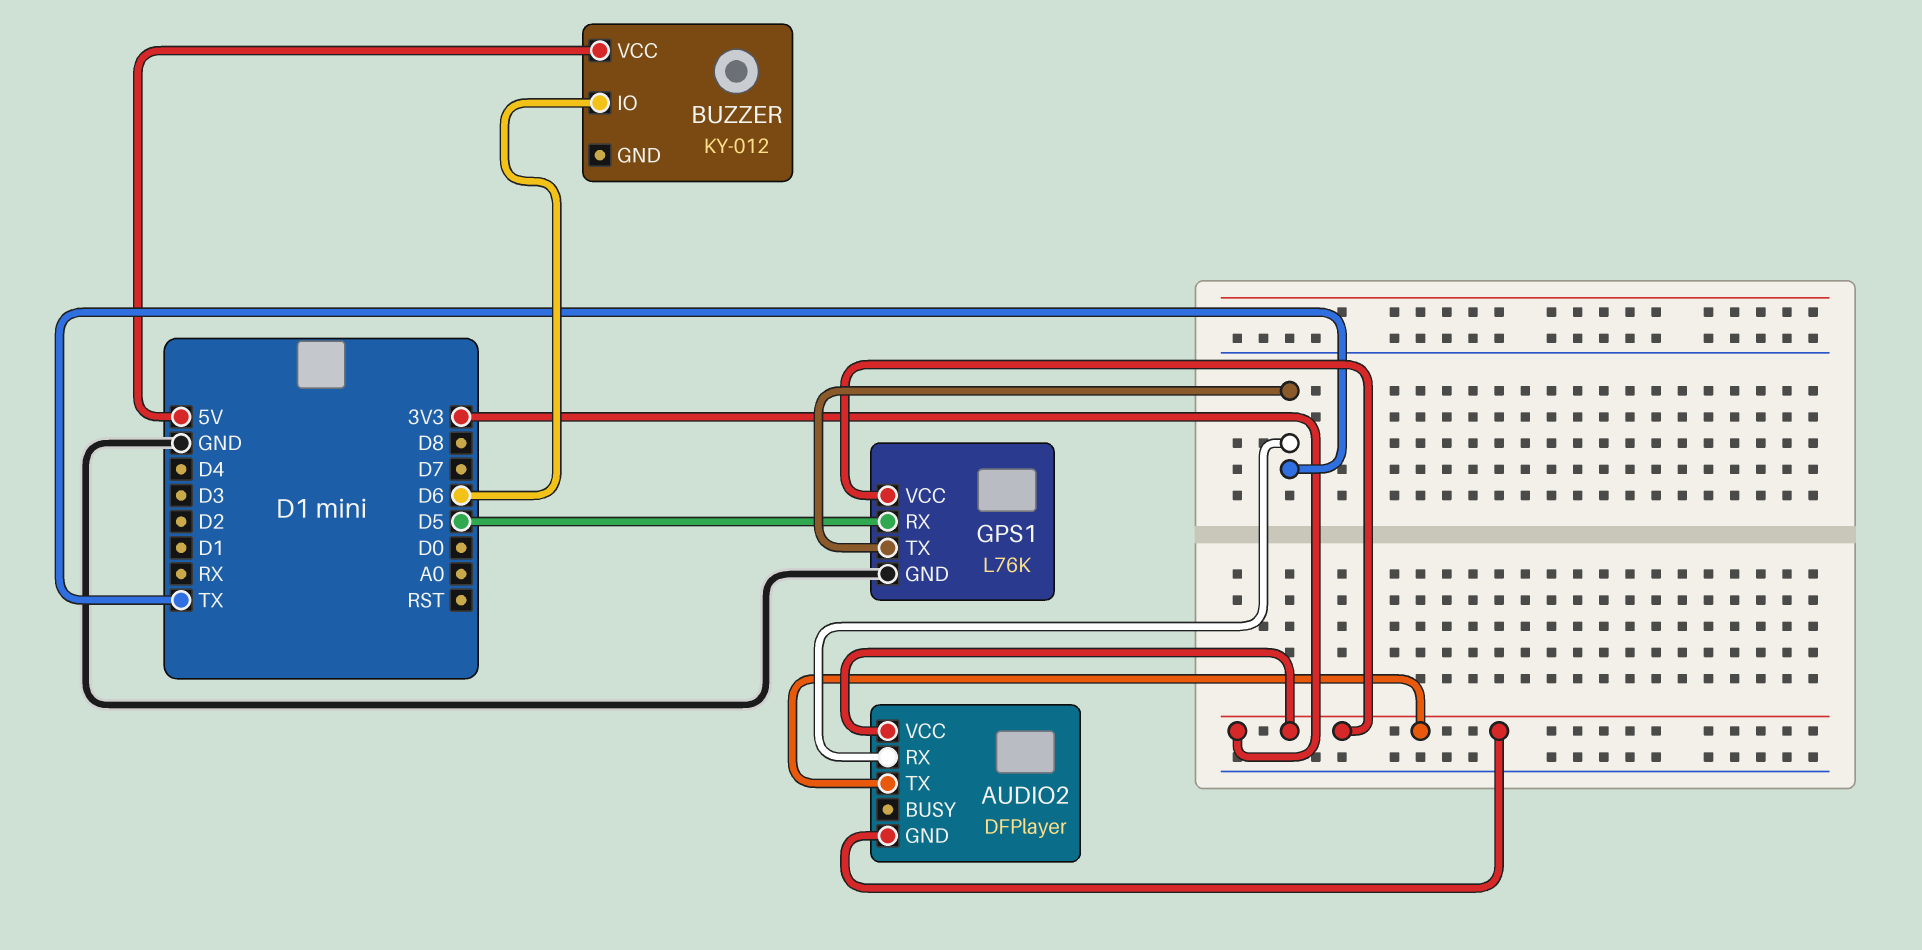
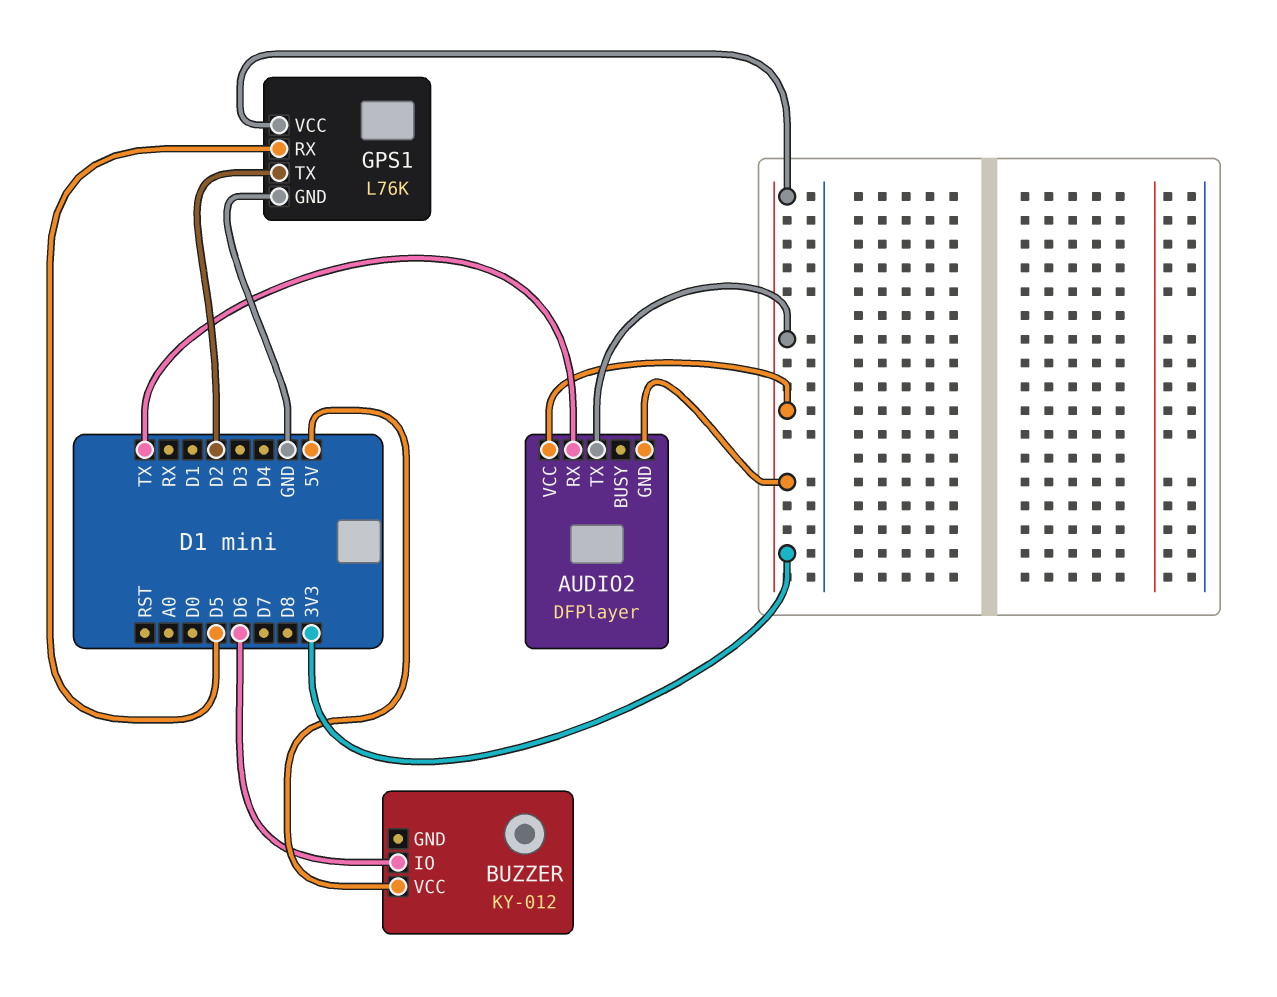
GPS1 pin TX: TX -> D2

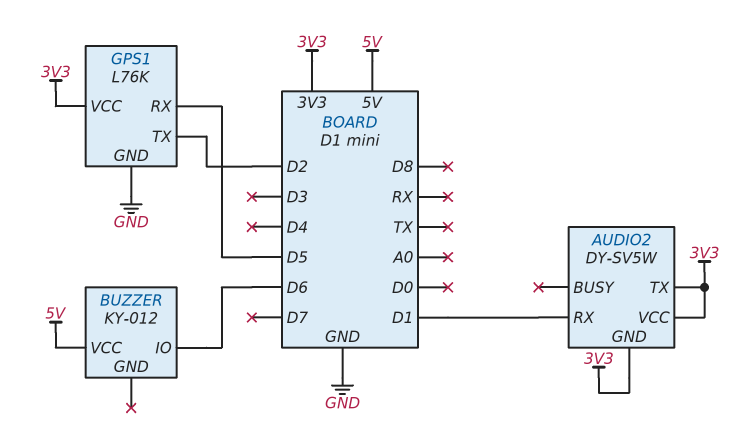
AUDIO2: DFPlayer -> DY-SV5W
AUDIO2 pin RX: TX -> D1

